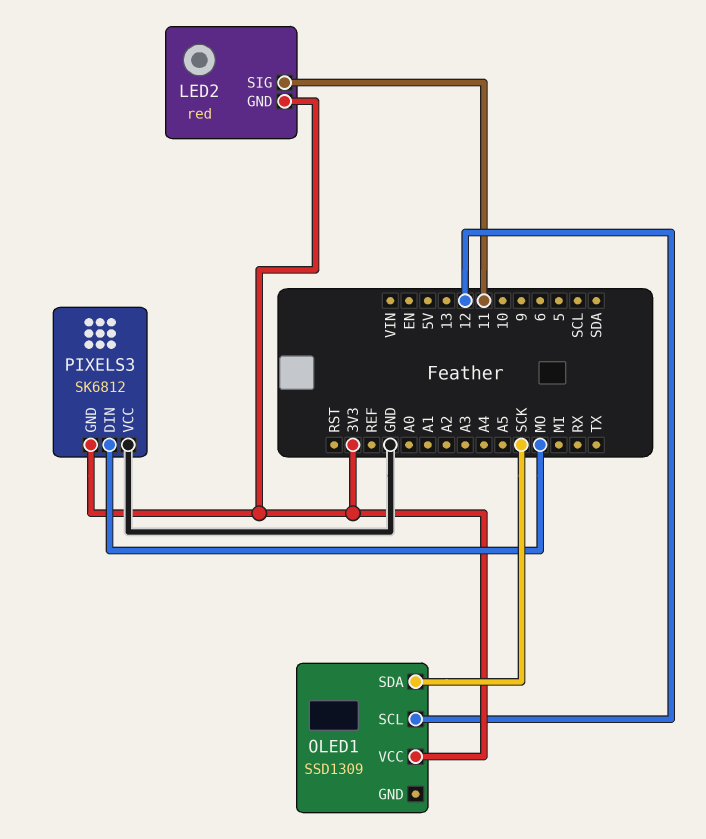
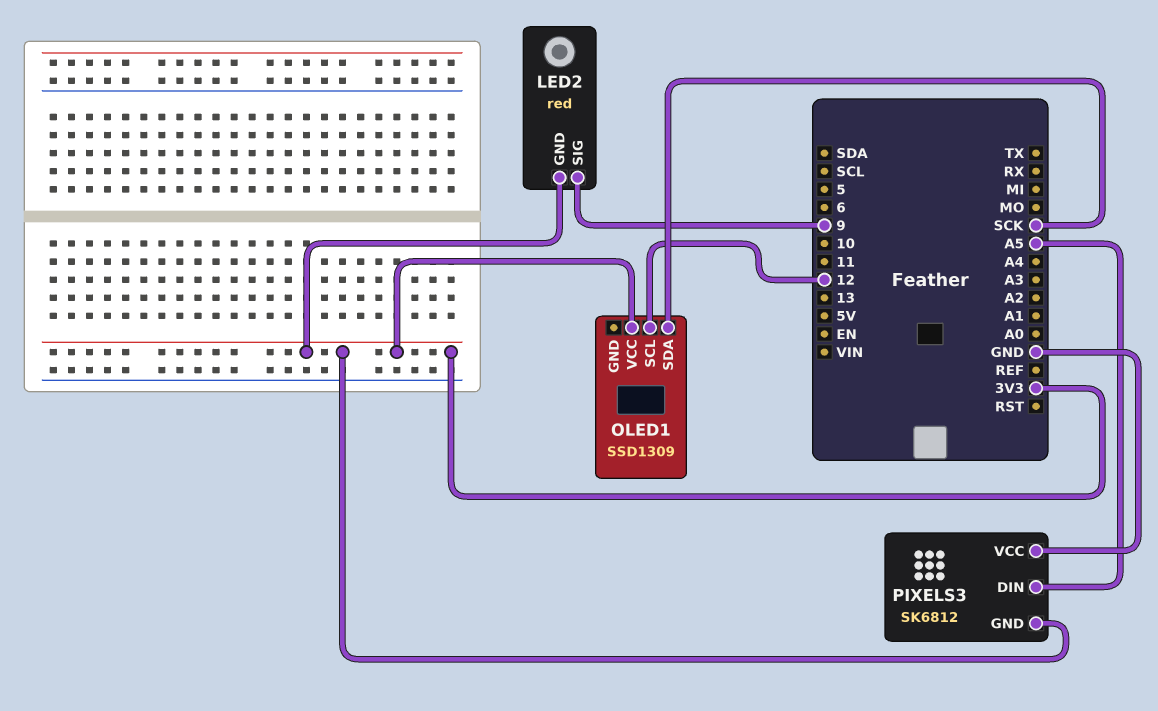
LED2 pin SIG: 11 -> 9
PIXELS3 pin DIN: MO -> A5

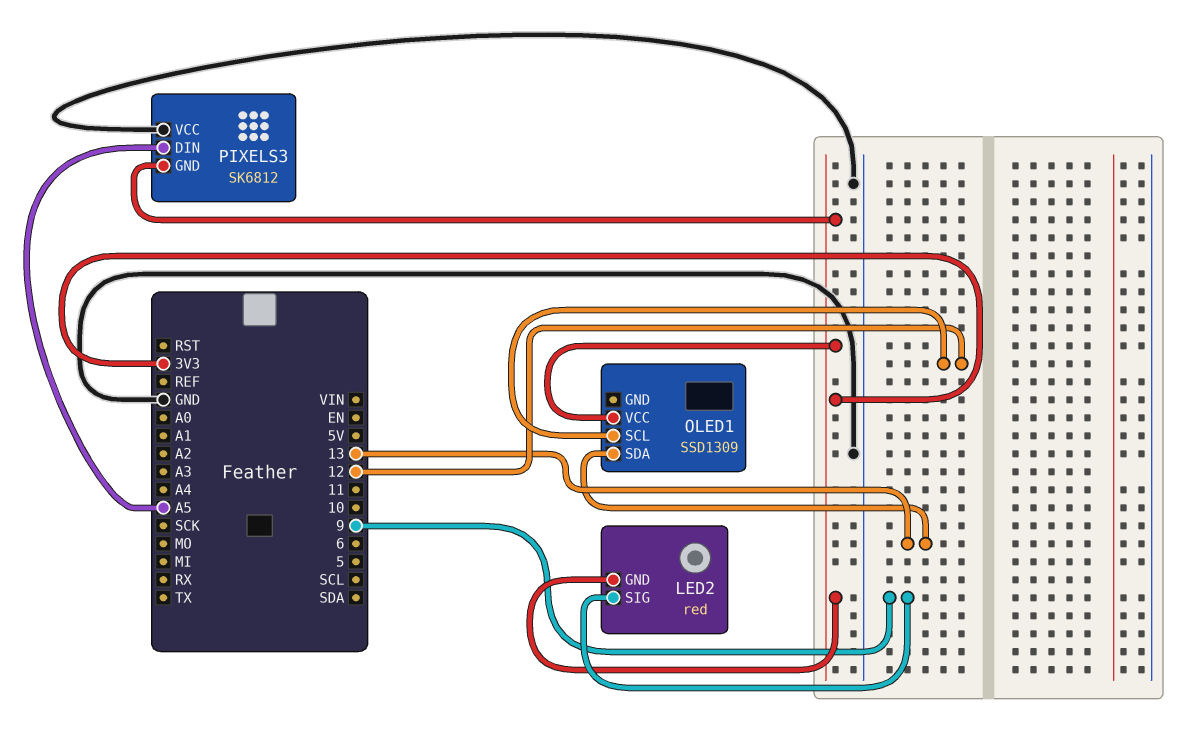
OLED1 pin SDA: SCK -> 13

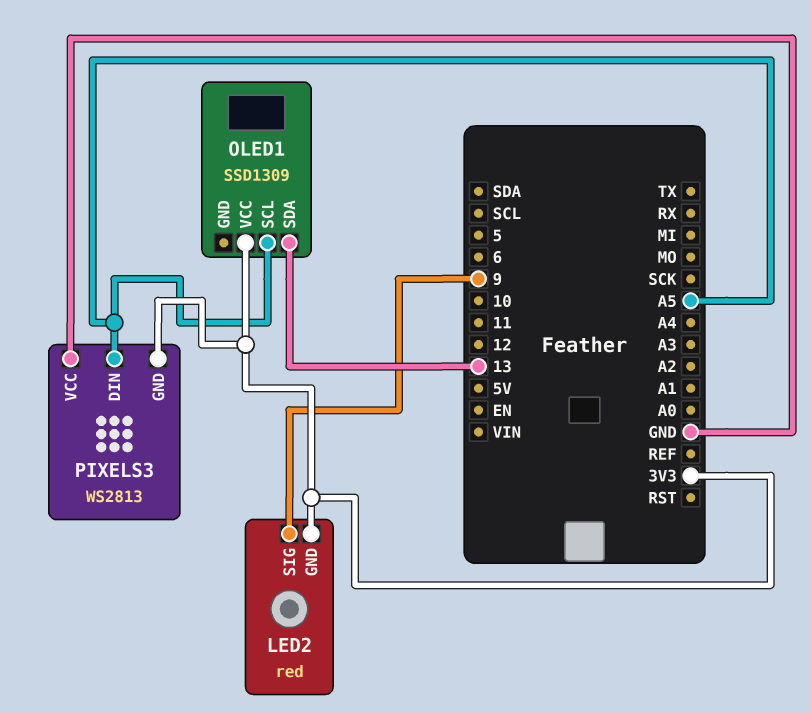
OLED1 pin SCL: 12 -> A5
PIXELS3: SK6812 -> WS2813

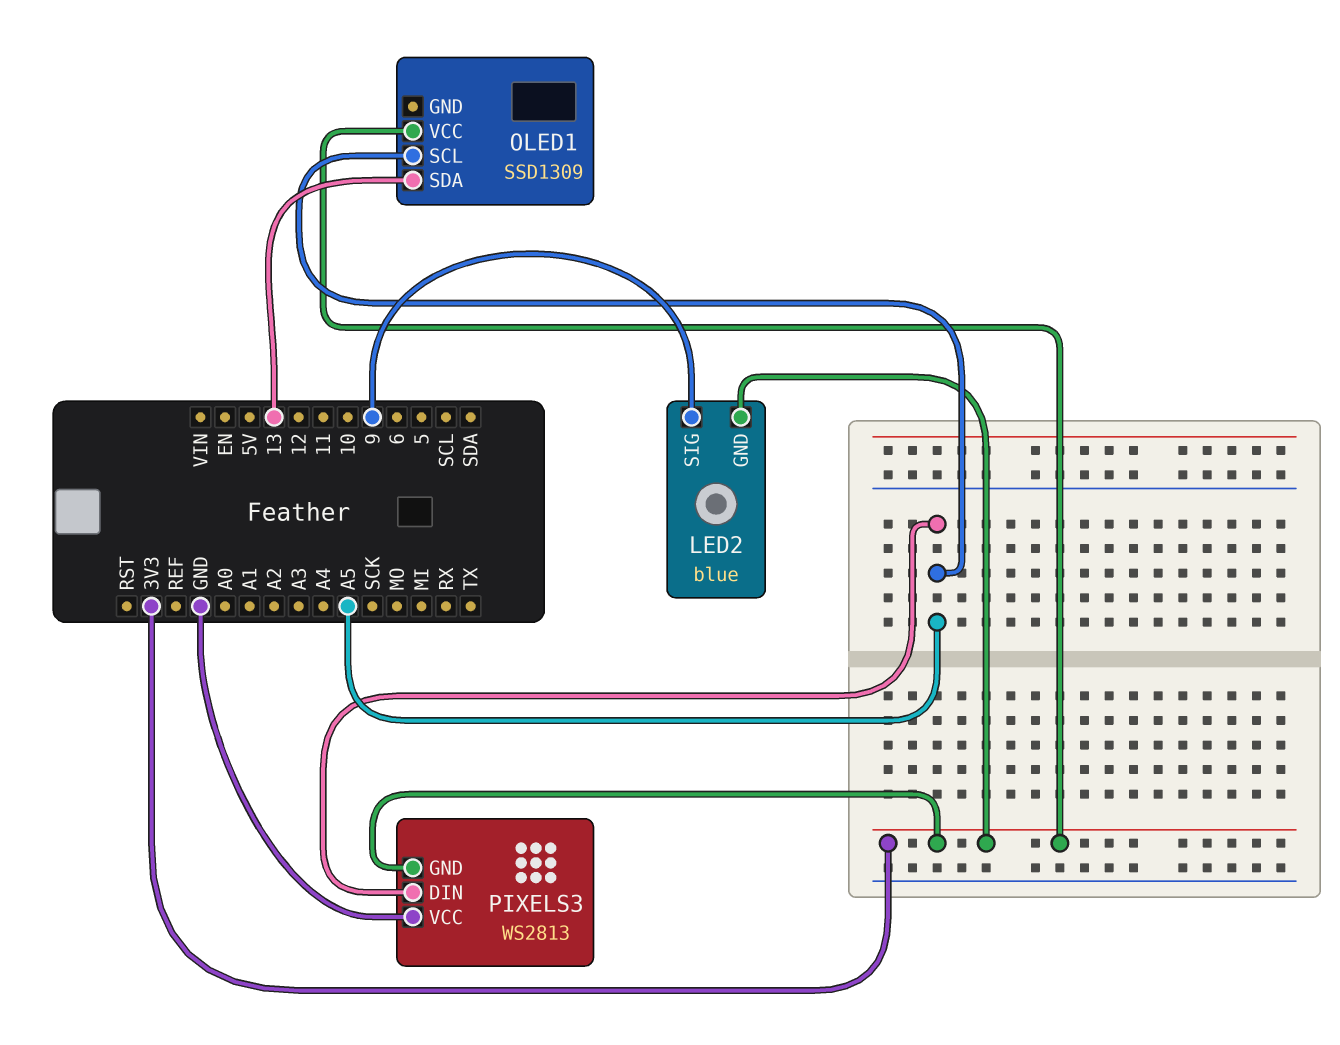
LED2: red -> blue

